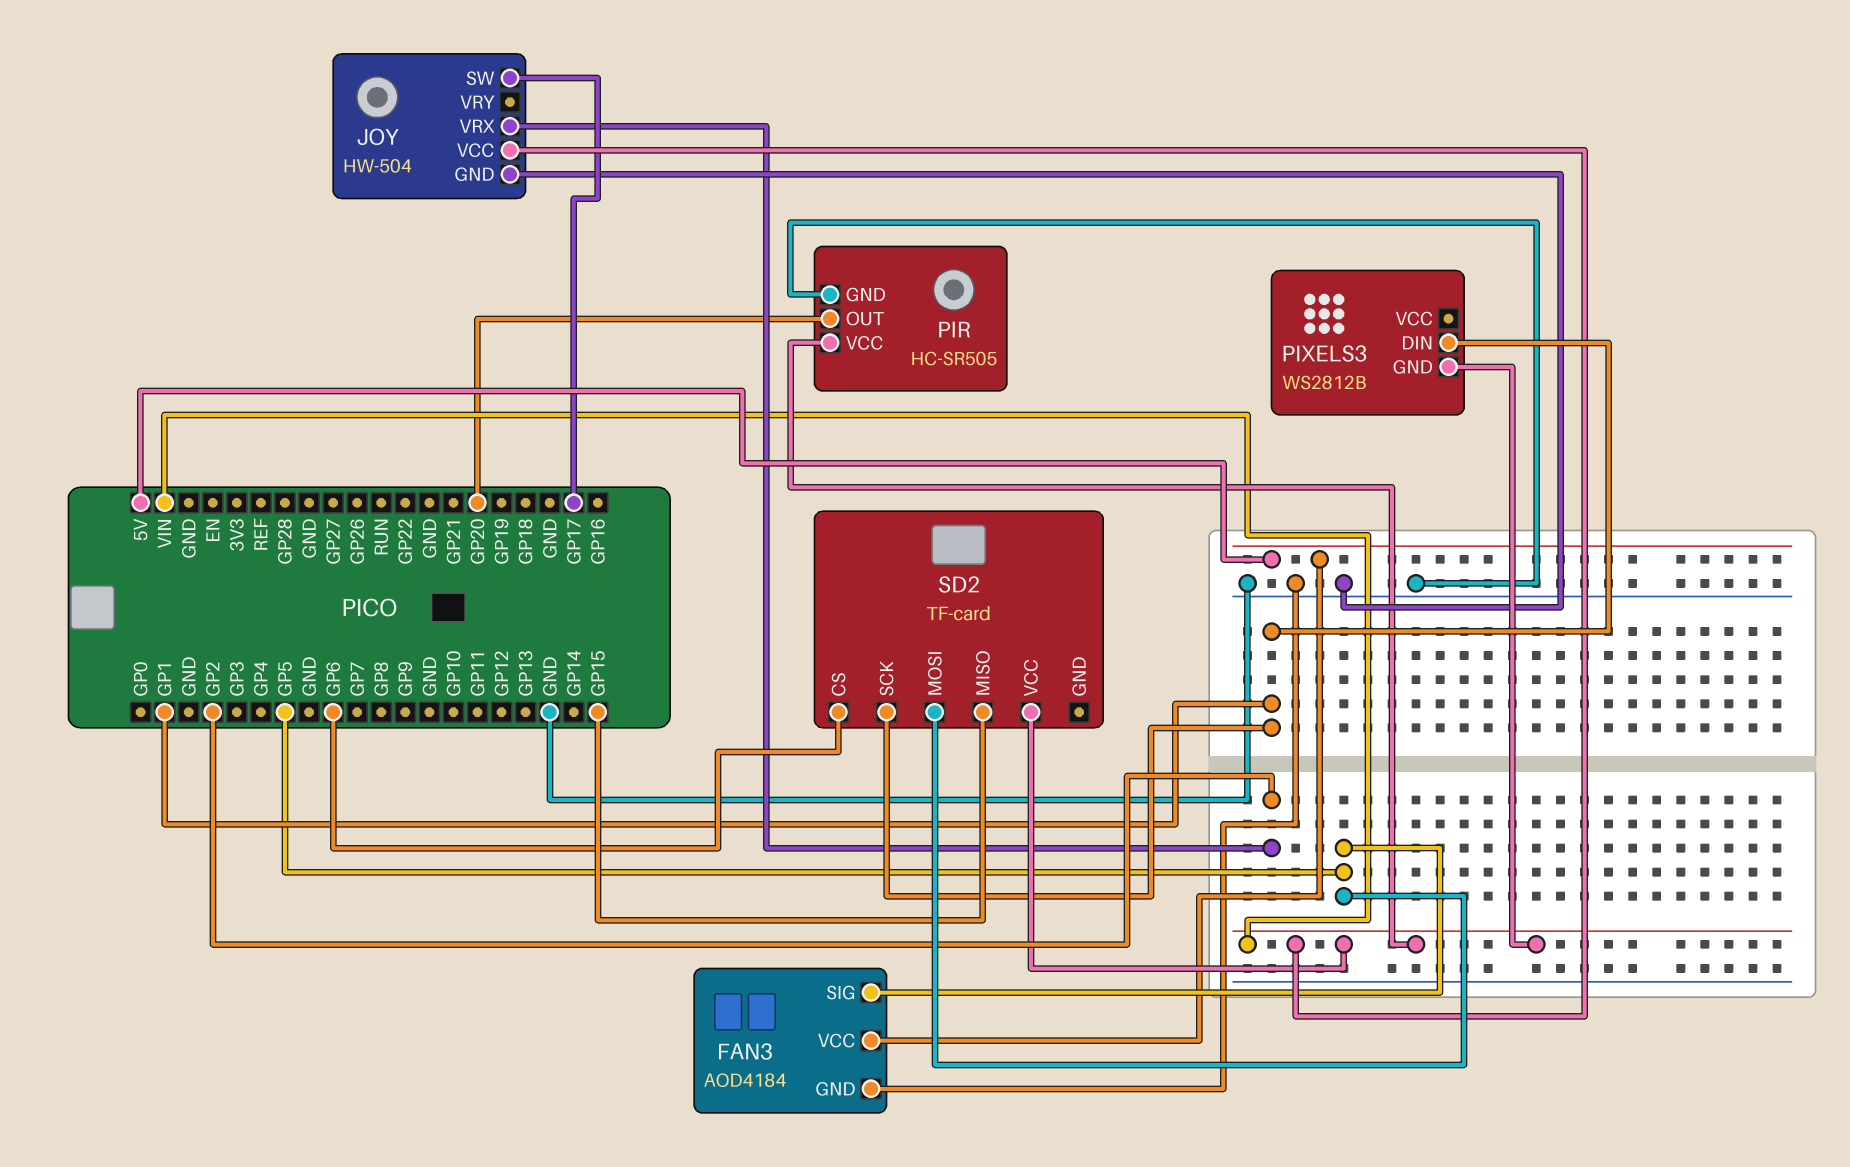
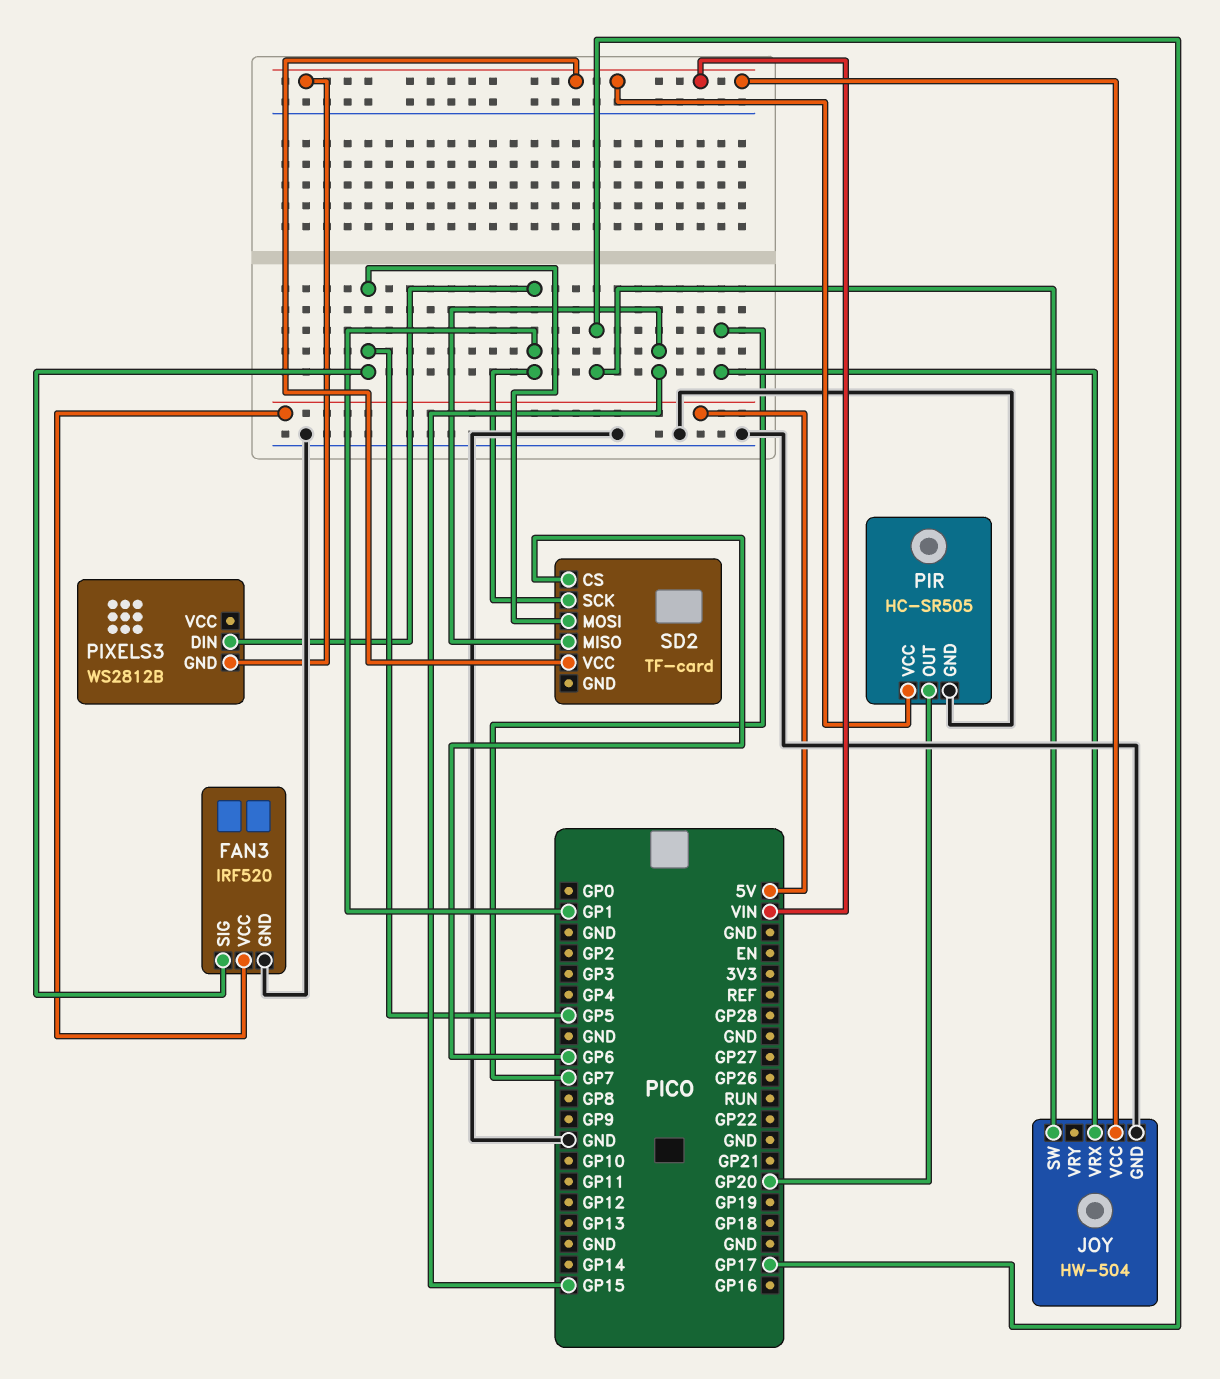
FAN3: AOD4184 -> IRF520
JOY pin VRX: GP2 -> GP7

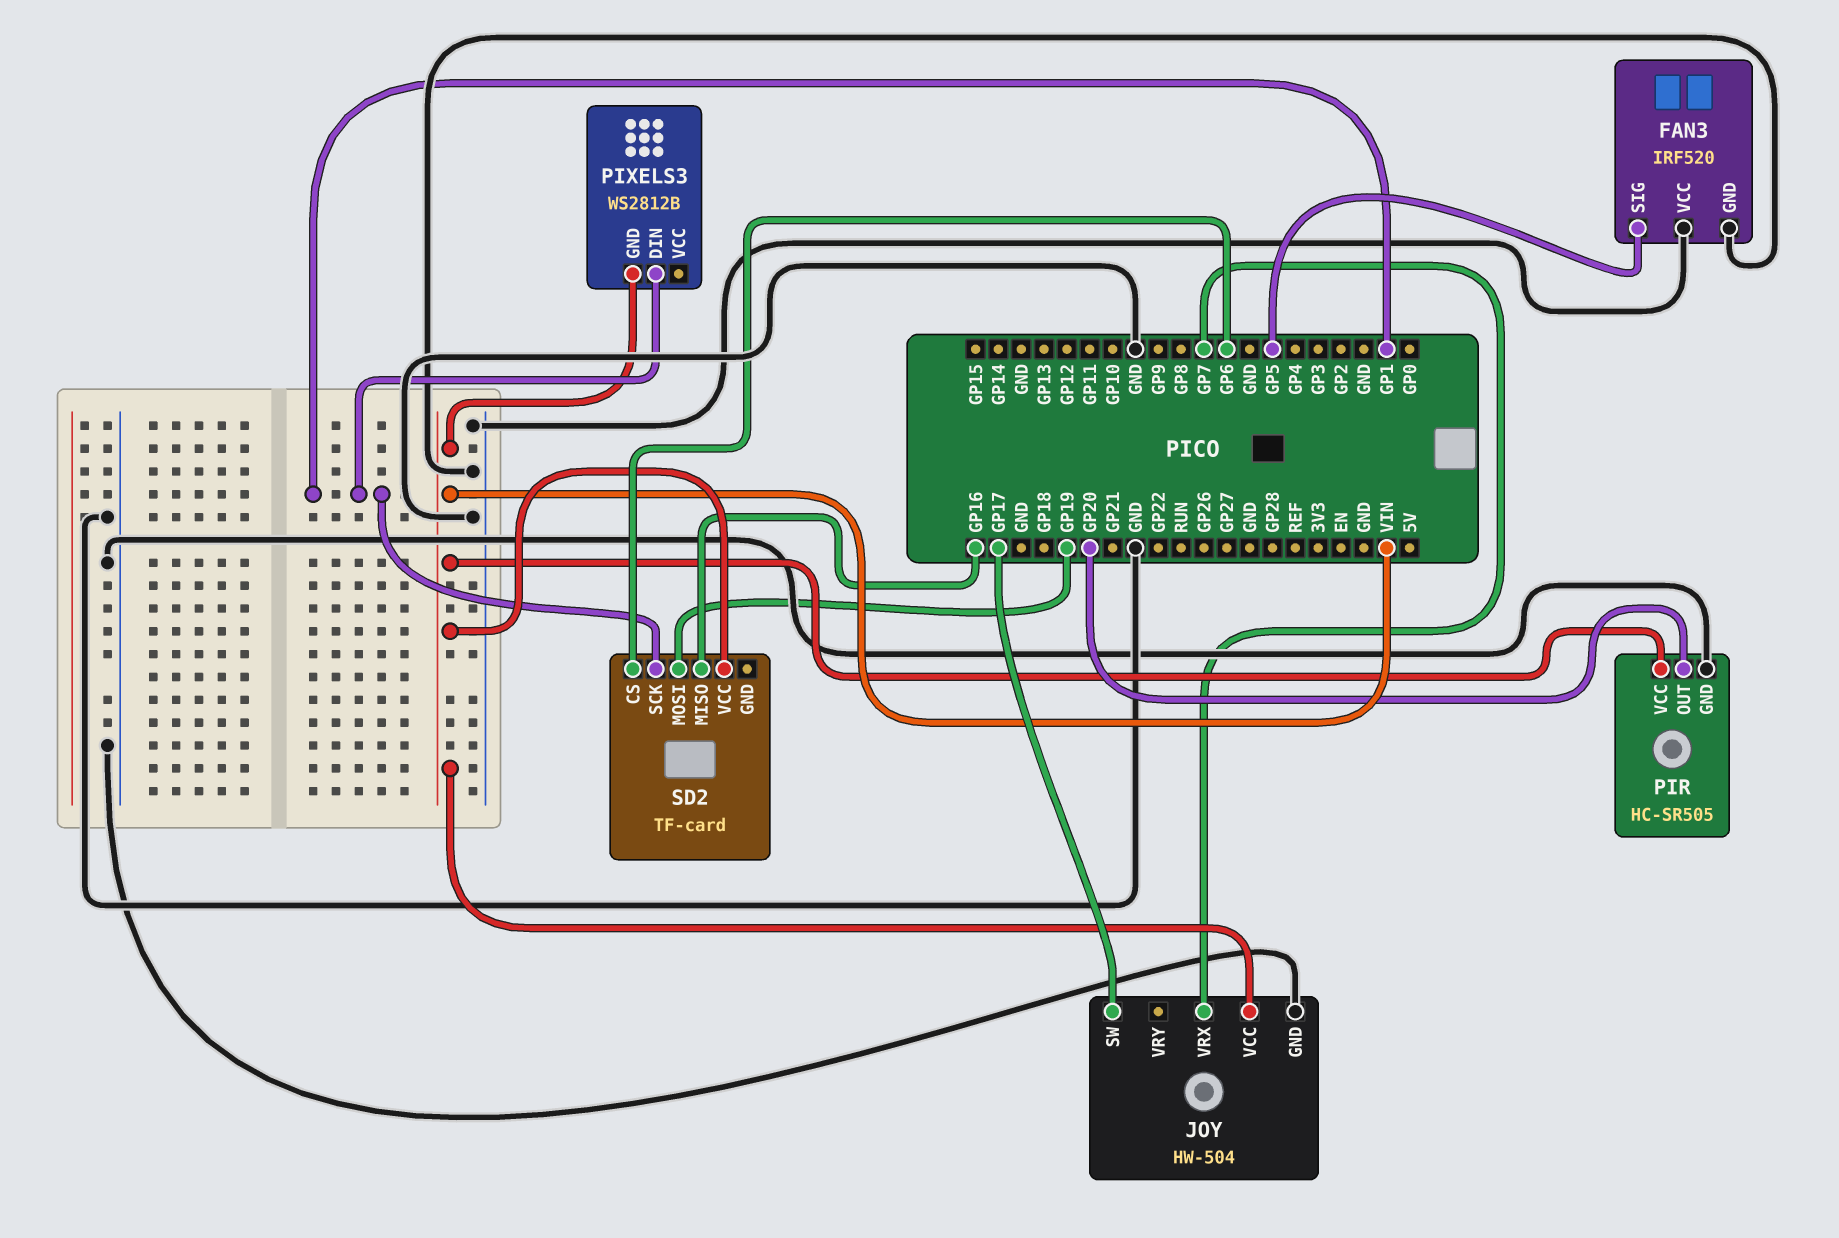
FAN3 pin VCC: 5V -> GND
SD2 pin MISO: GP15 -> GP16
SD2 pin MOSI: GP5 -> GP19

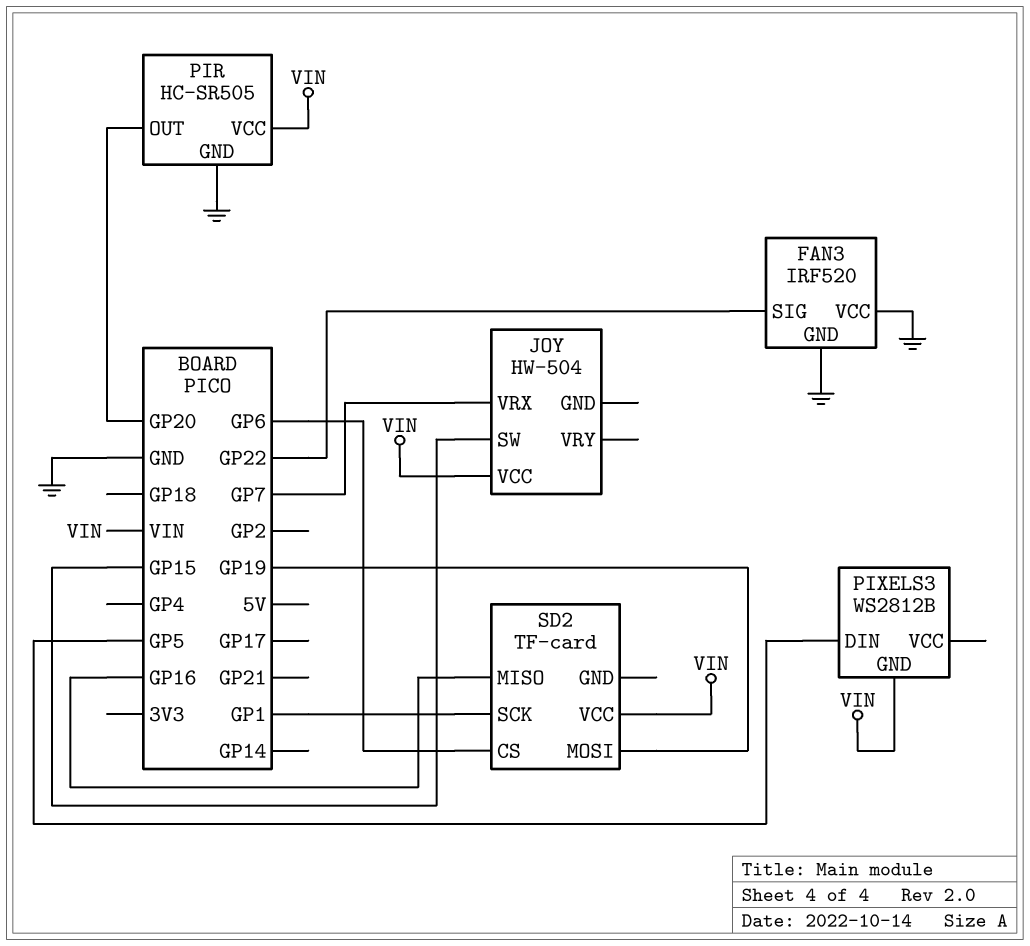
FAN3 pin SIG: GP5 -> GP22
JOY pin GND: GND -> none
JOY pin SW: GP17 -> GP15
PIXELS3 pin DIN: GP1 -> GP5

